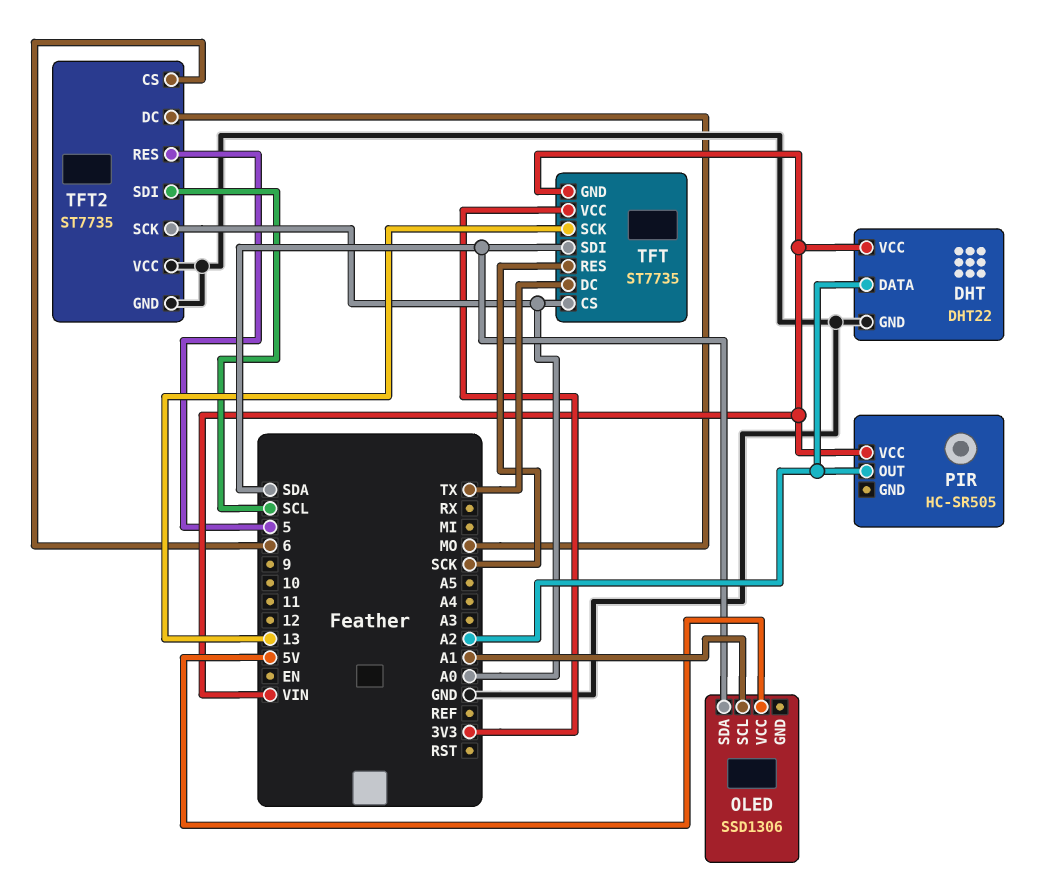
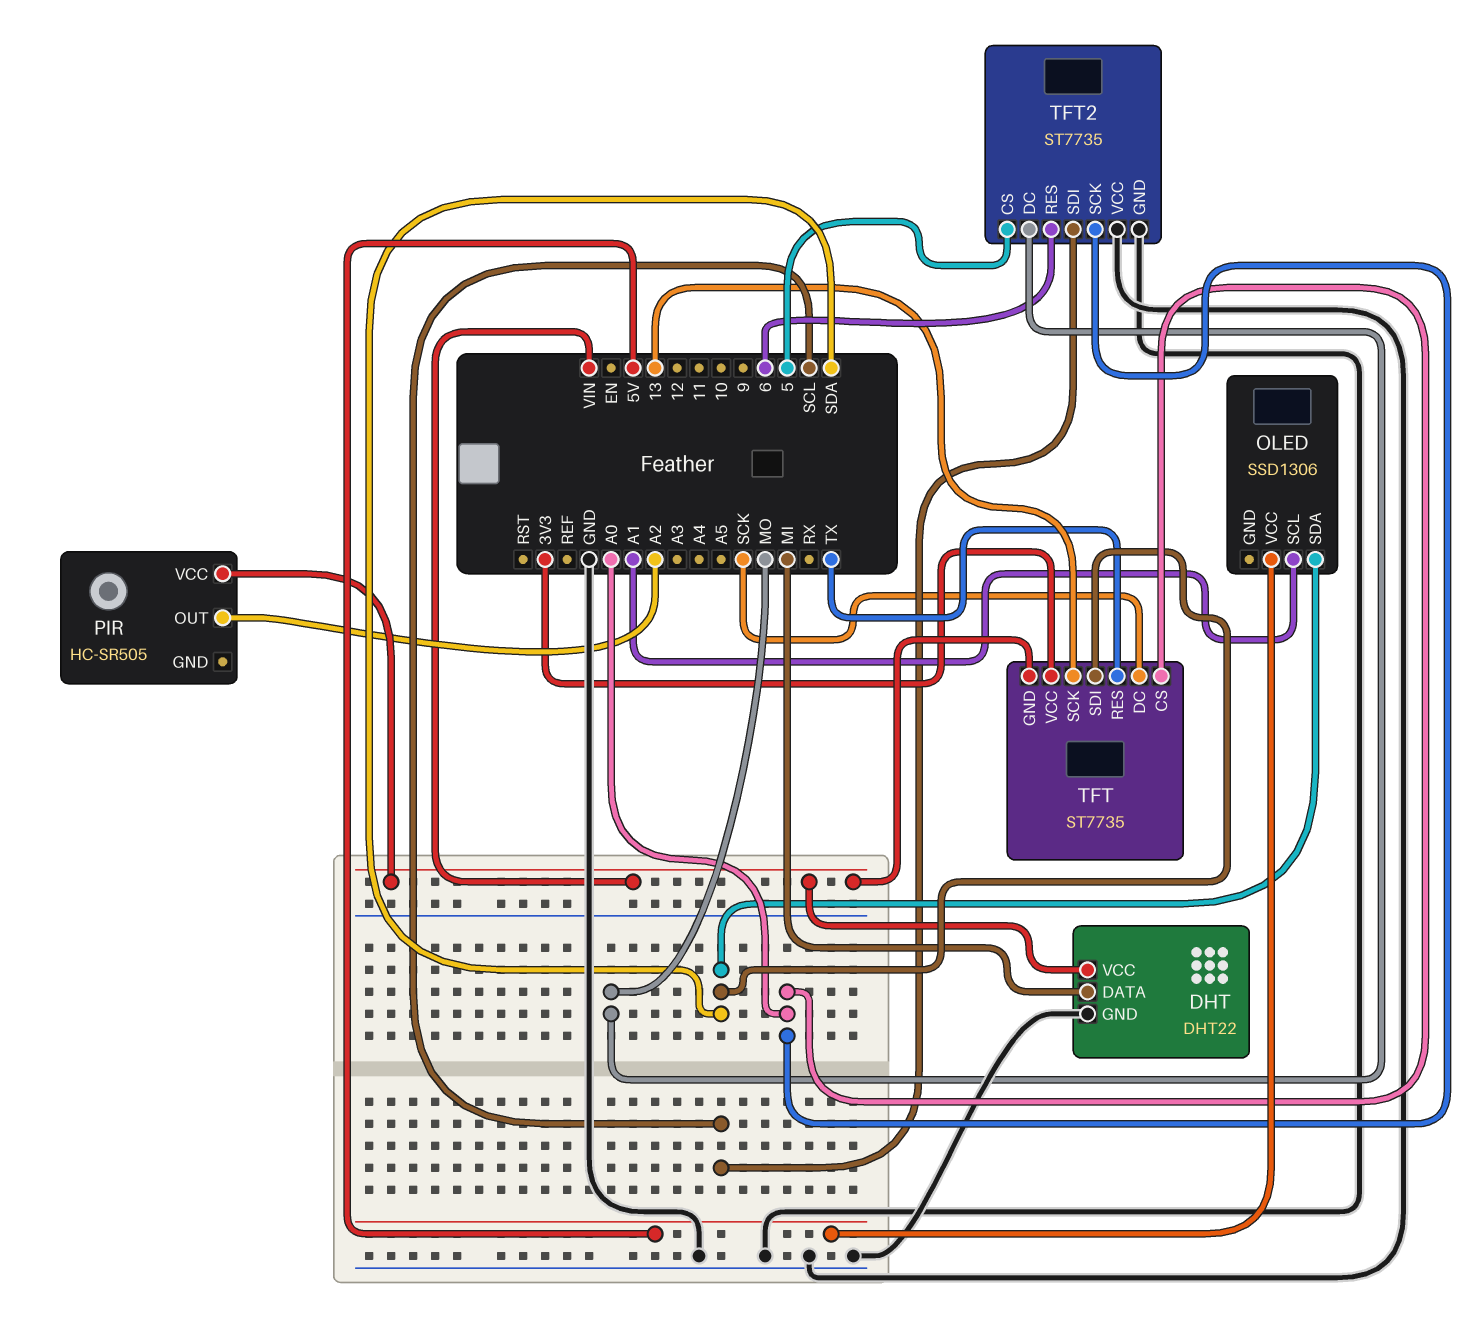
DHT pin DATA: A2 -> MI
TFT pin DC: TX -> SCK
TFT pin RES: SCK -> TX
TFT2 pin CS: 6 -> 5
TFT2 pin RES: 5 -> 6

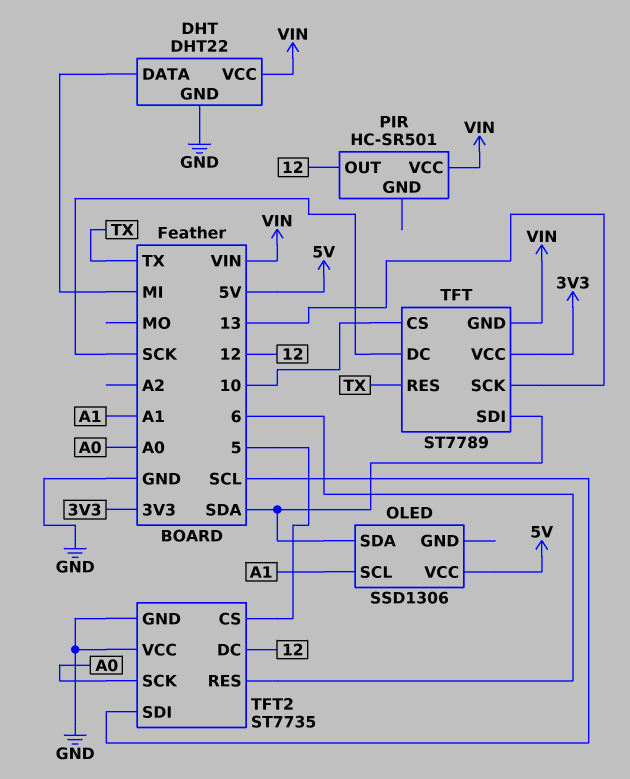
PIR: HC-SR505 -> HC-SR501
PIR pin OUT: A2 -> 12
TFT: ST7735 -> ST7789
TFT pin CS: A0 -> 10
TFT2 pin DC: MO -> 12

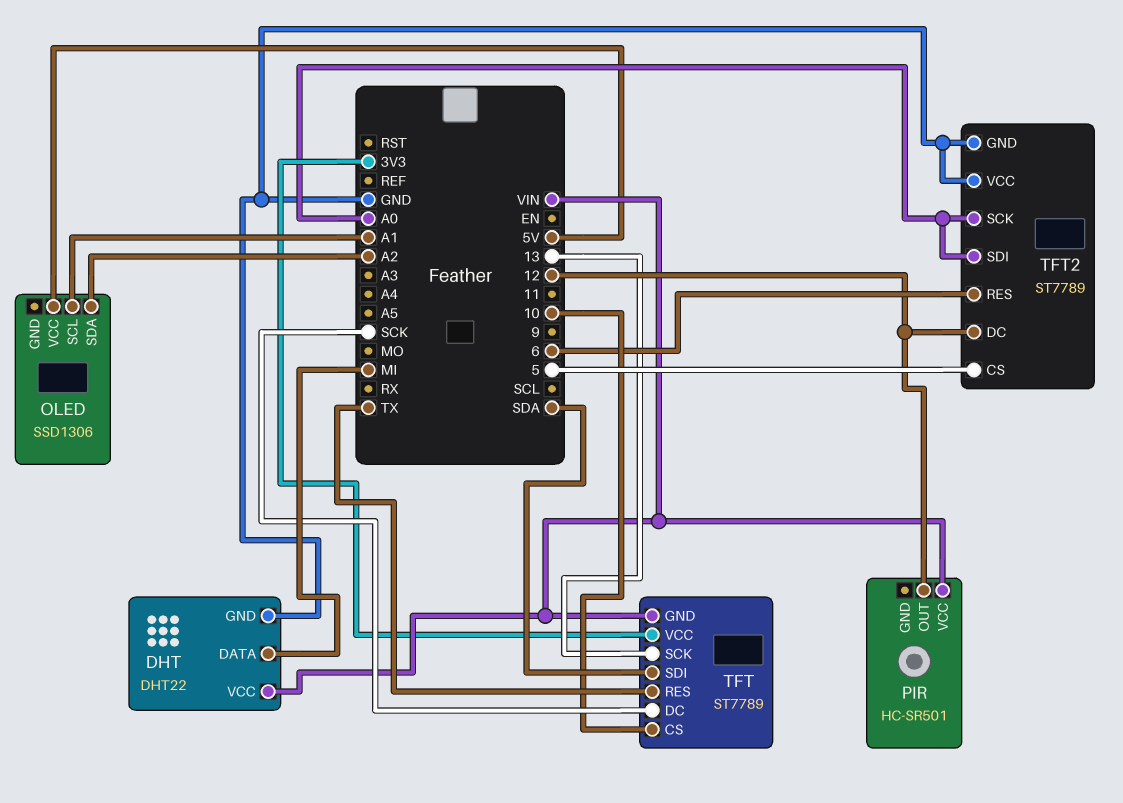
OLED pin SDA: SDA -> A2
TFT2: ST7735 -> ST7789
TFT2 pin SDI: SCL -> A0

